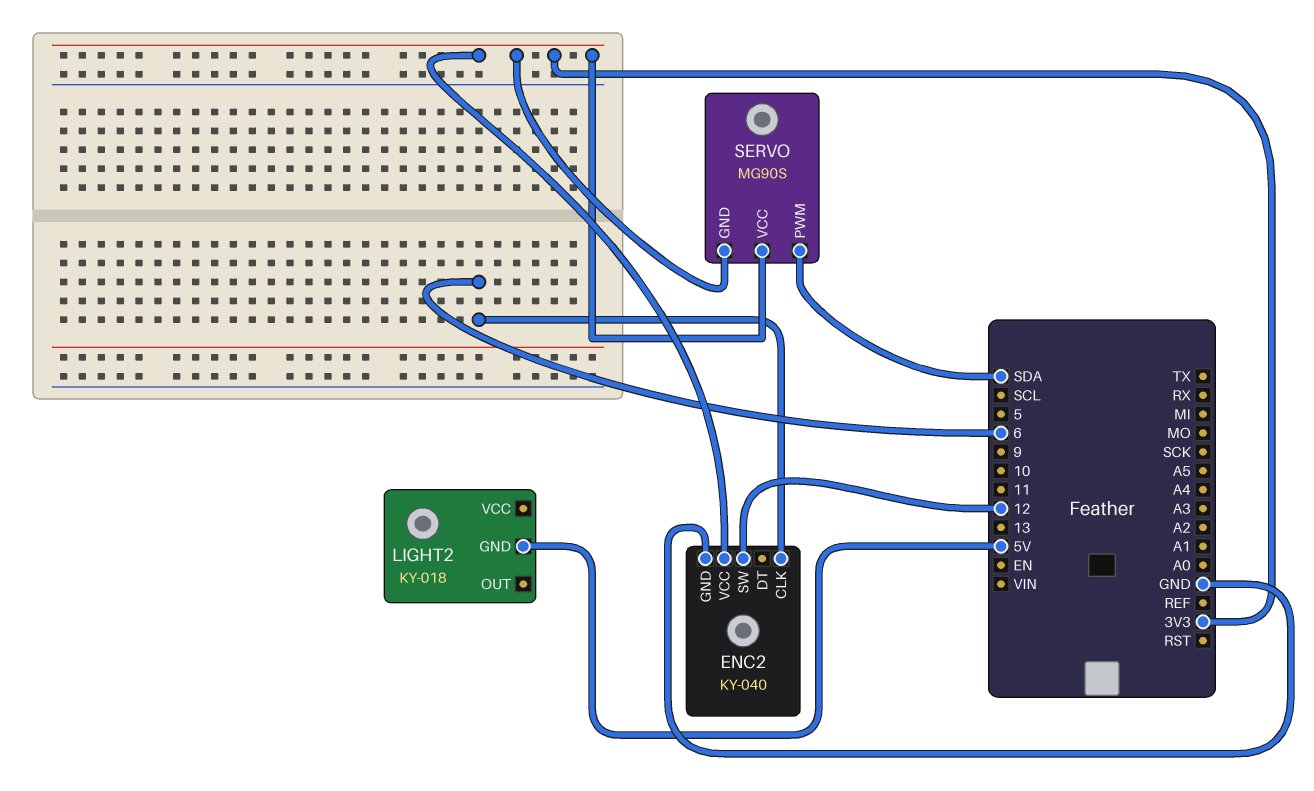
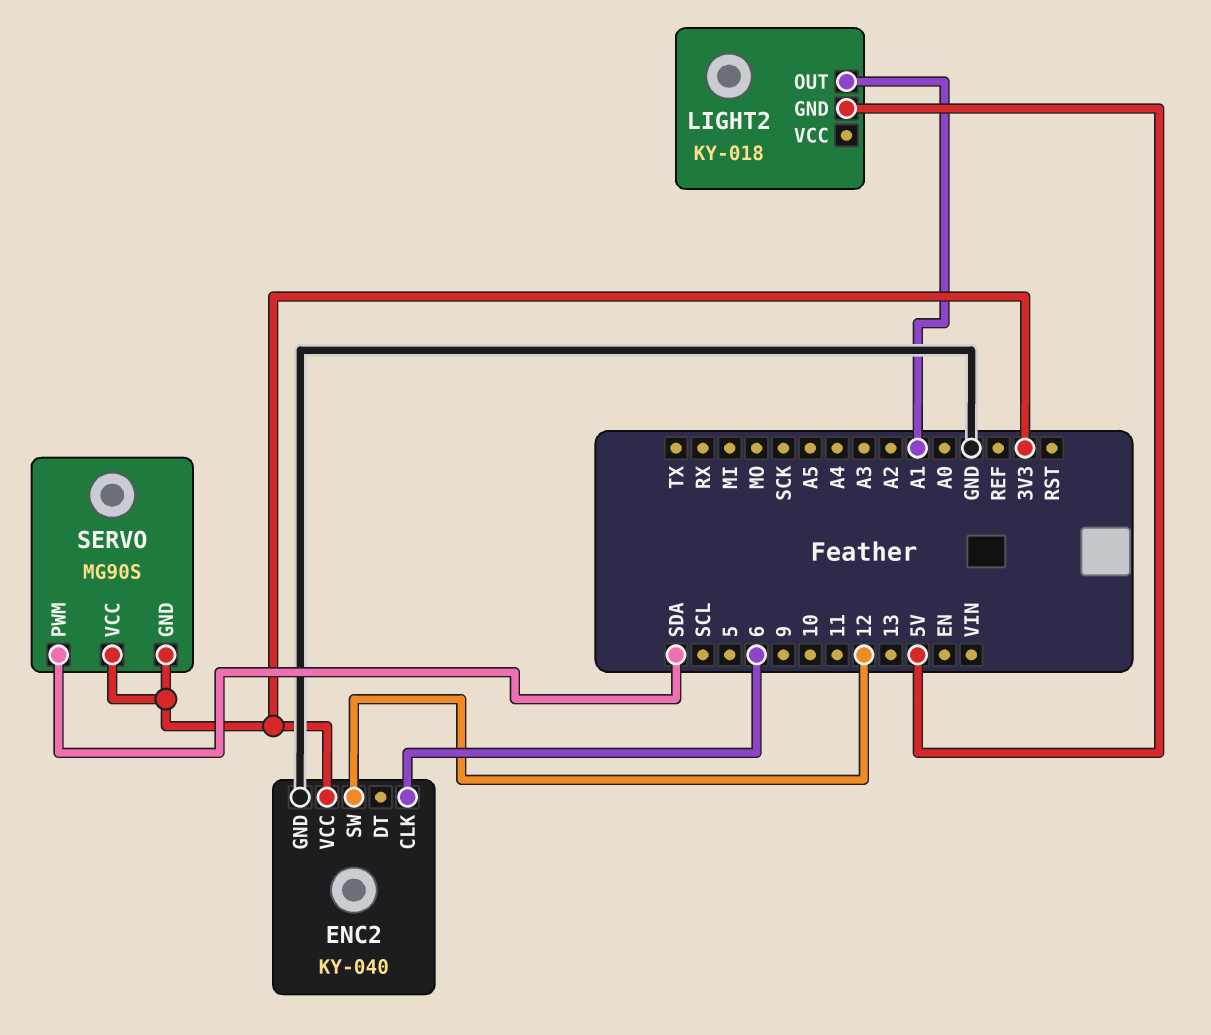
LIGHT2 pin OUT: none -> A1

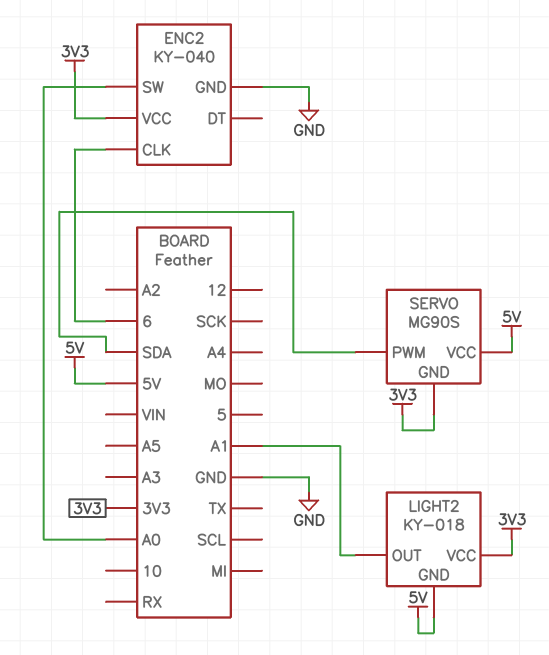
ENC2 pin SW: 12 -> A0
LIGHT2 pin VCC: none -> 3V3
SERVO pin VCC: 3V3 -> 5V

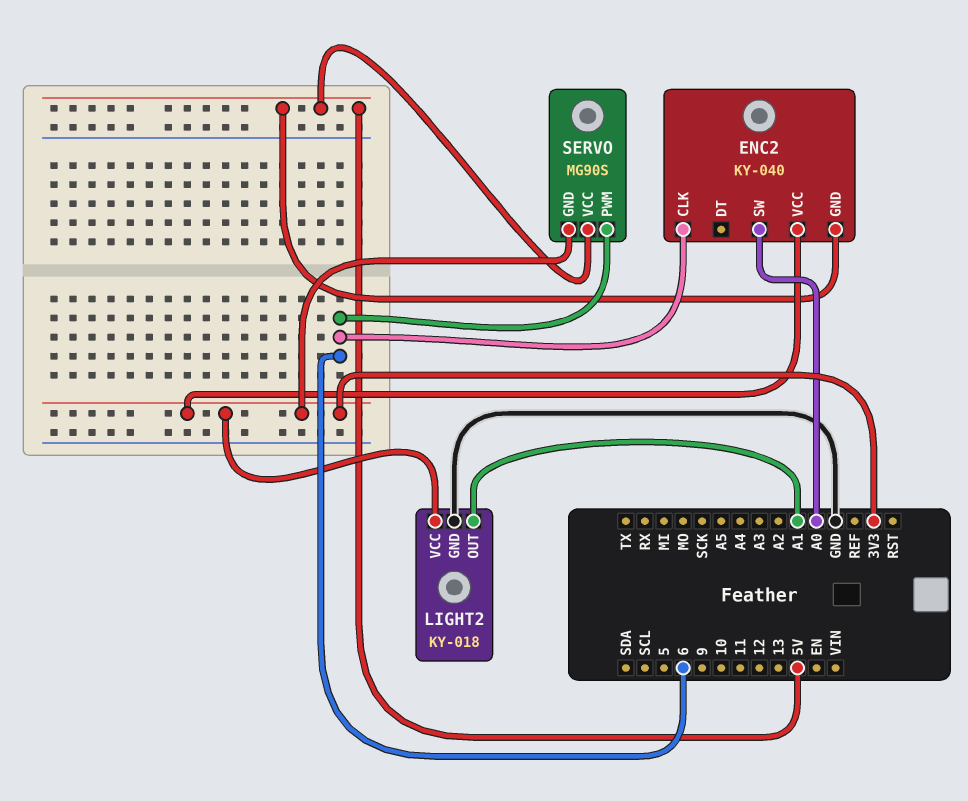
ENC2 pin GND: GND -> 5V
LIGHT2 pin GND: 5V -> GND
SERVO pin PWM: SDA -> 6

